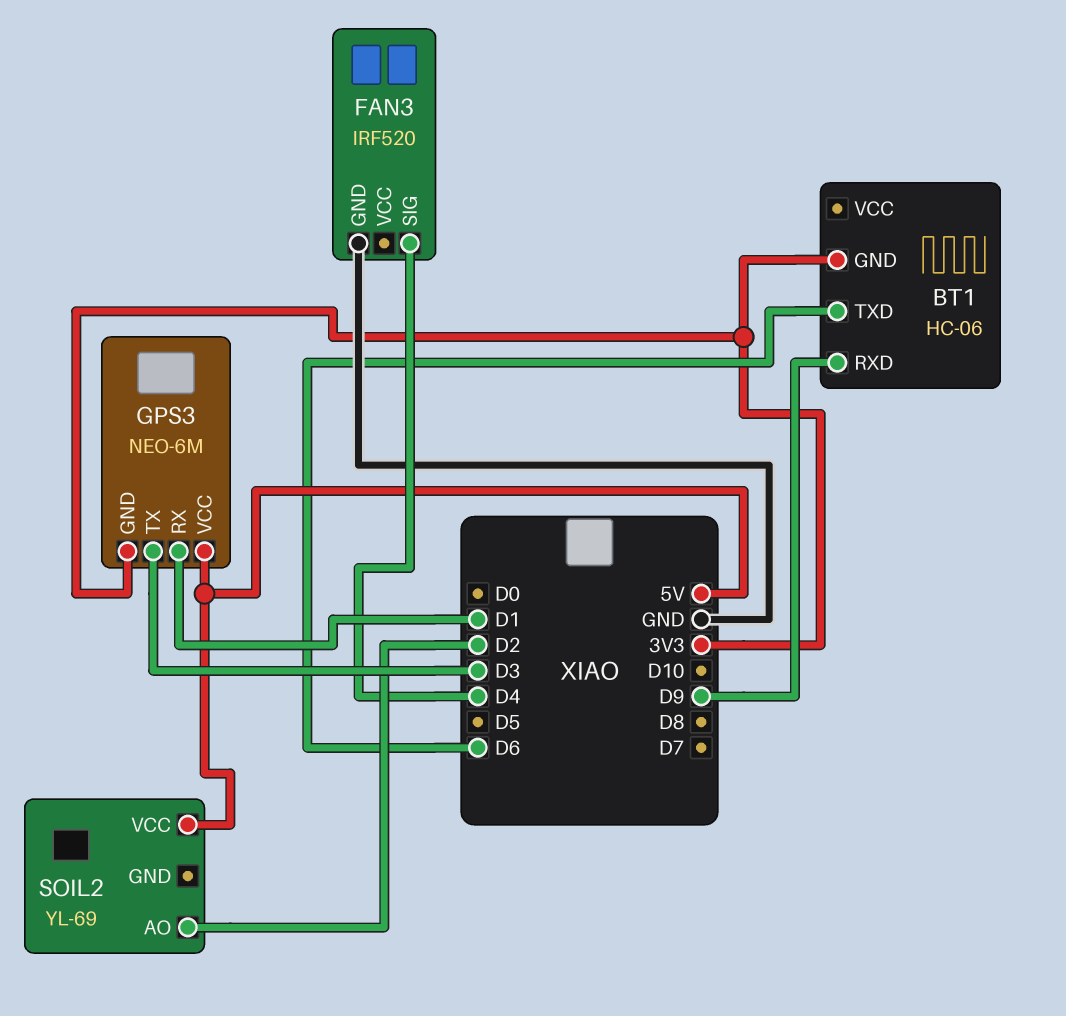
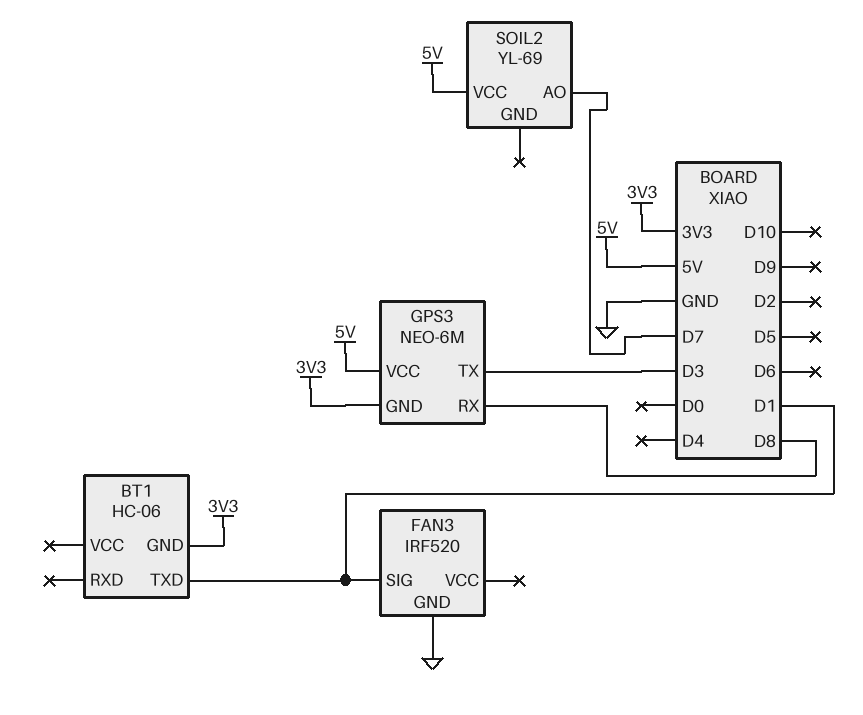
BT1 pin RXD: D9 -> none
BT1 pin TXD: D6 -> D1
FAN3 pin SIG: D4 -> D1
GPS3 pin RX: D1 -> D8
SOIL2 pin AO: D2 -> D7

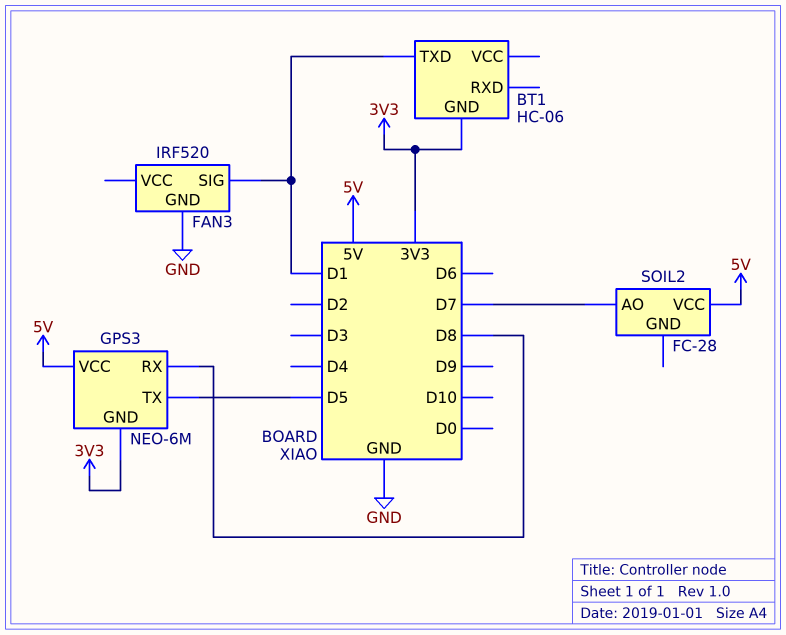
GPS3 pin TX: D3 -> D5
SOIL2: YL-69 -> FC-28

